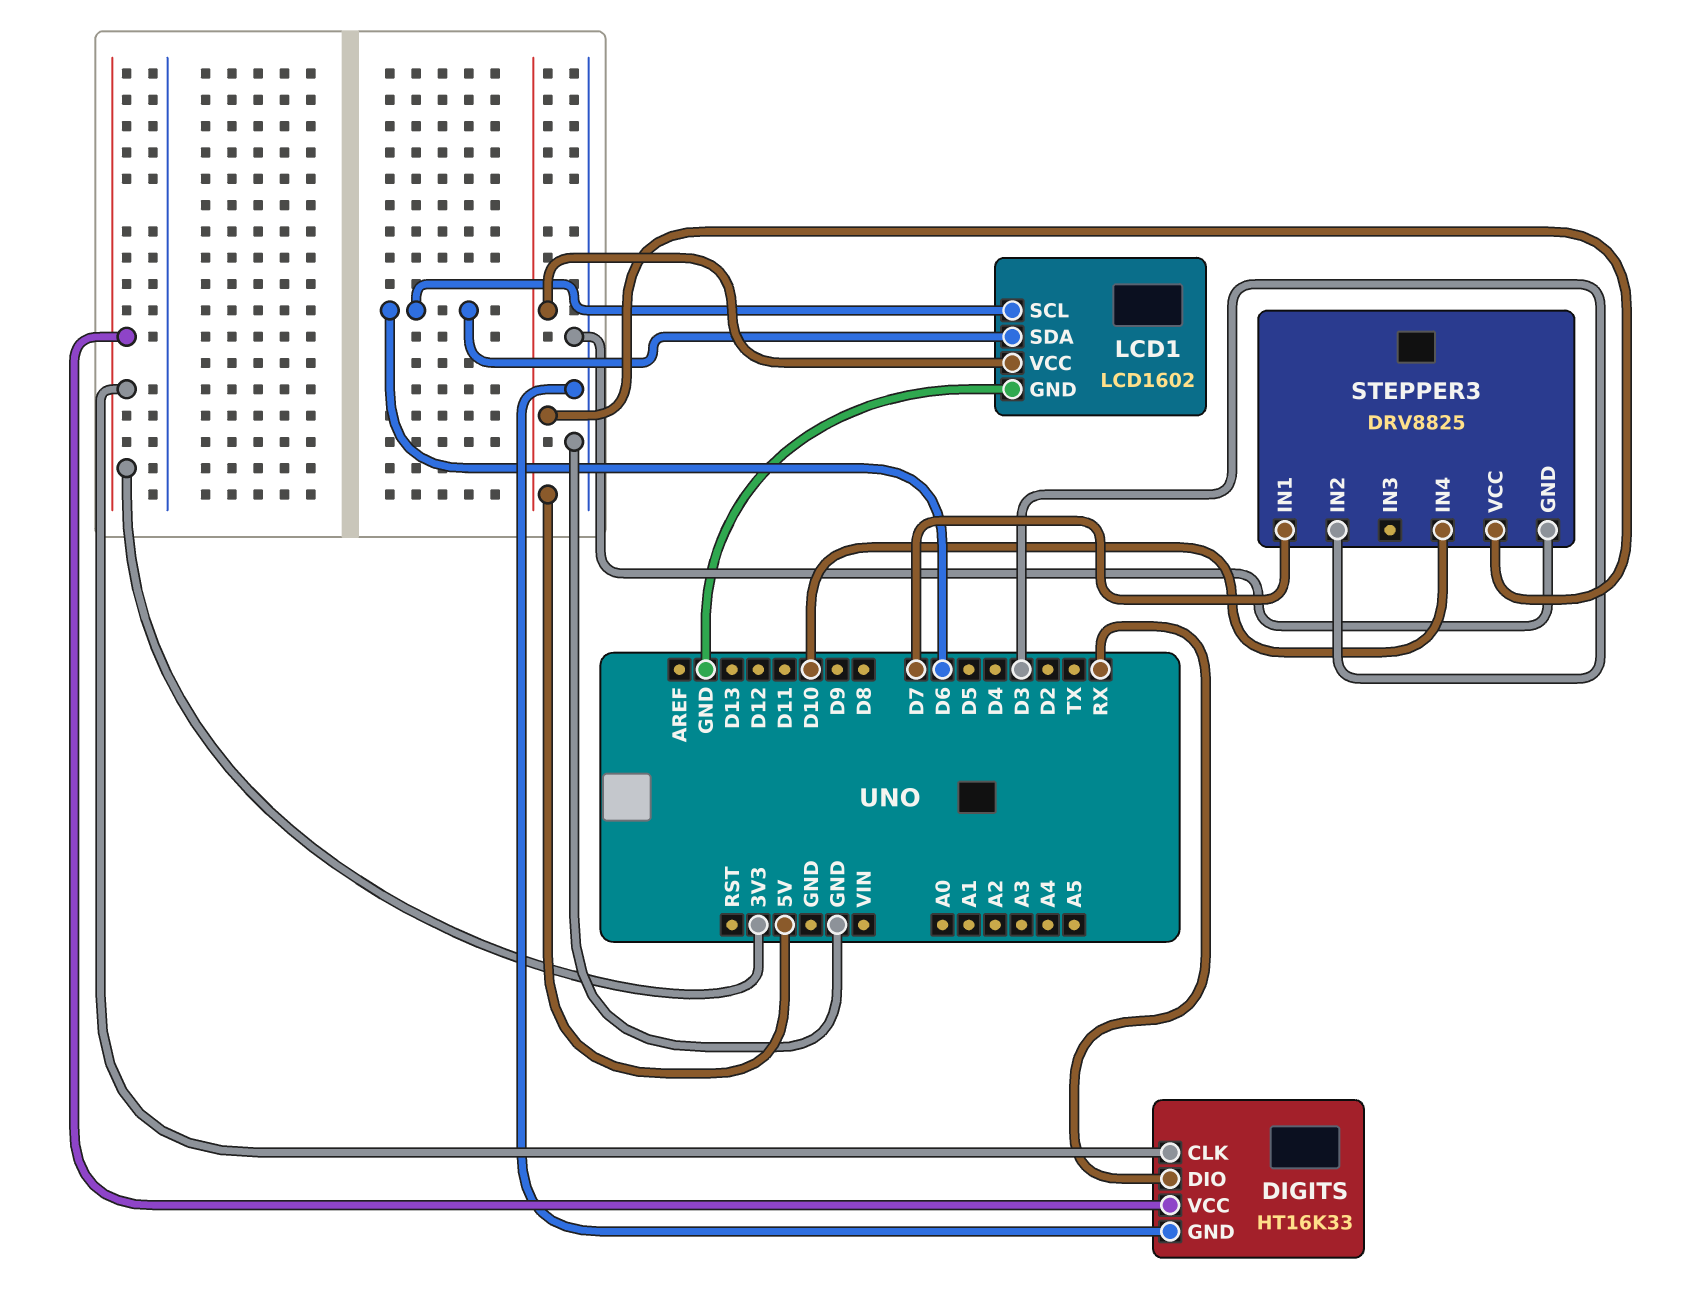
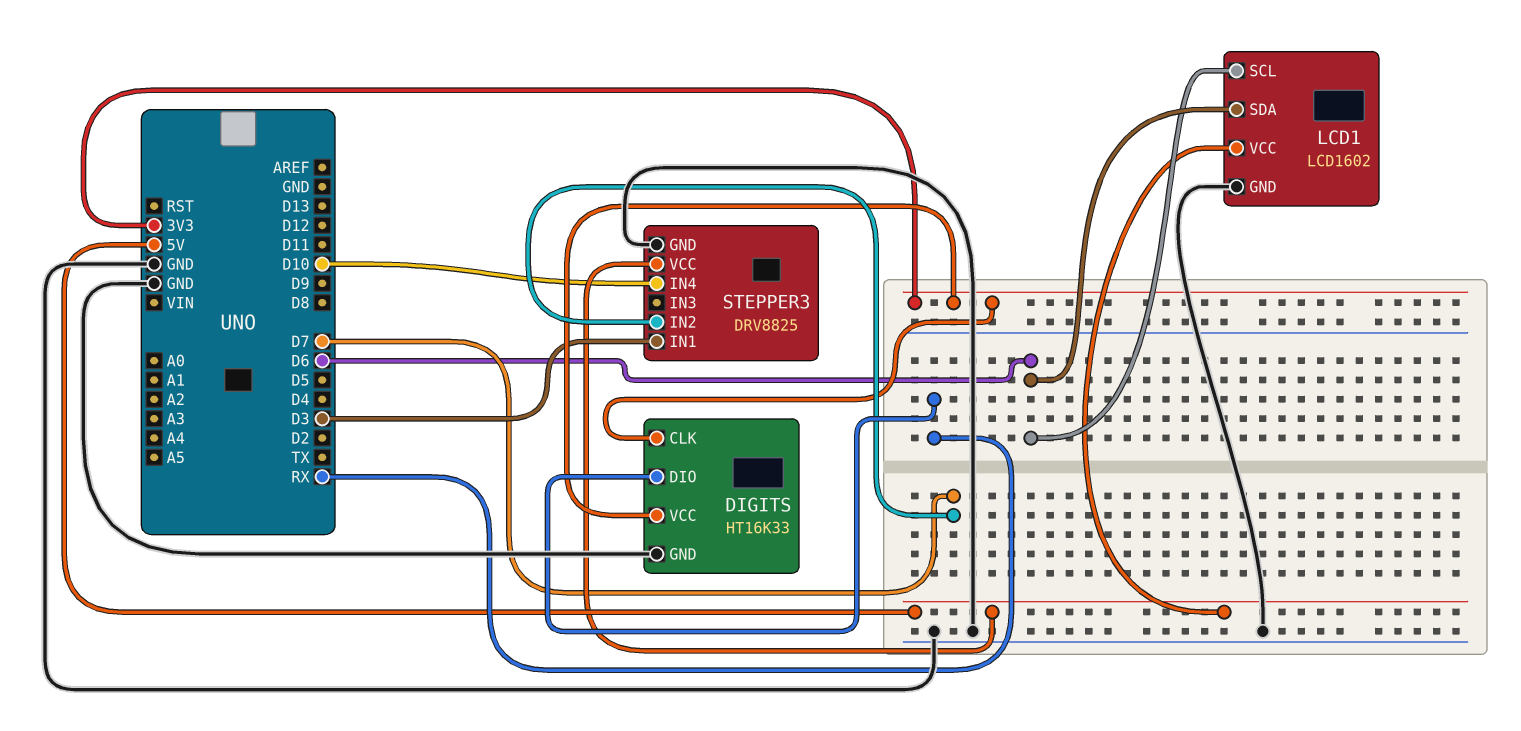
STEPPER3 pin IN1: D7 -> D3
STEPPER3 pin IN2: D3 -> D7

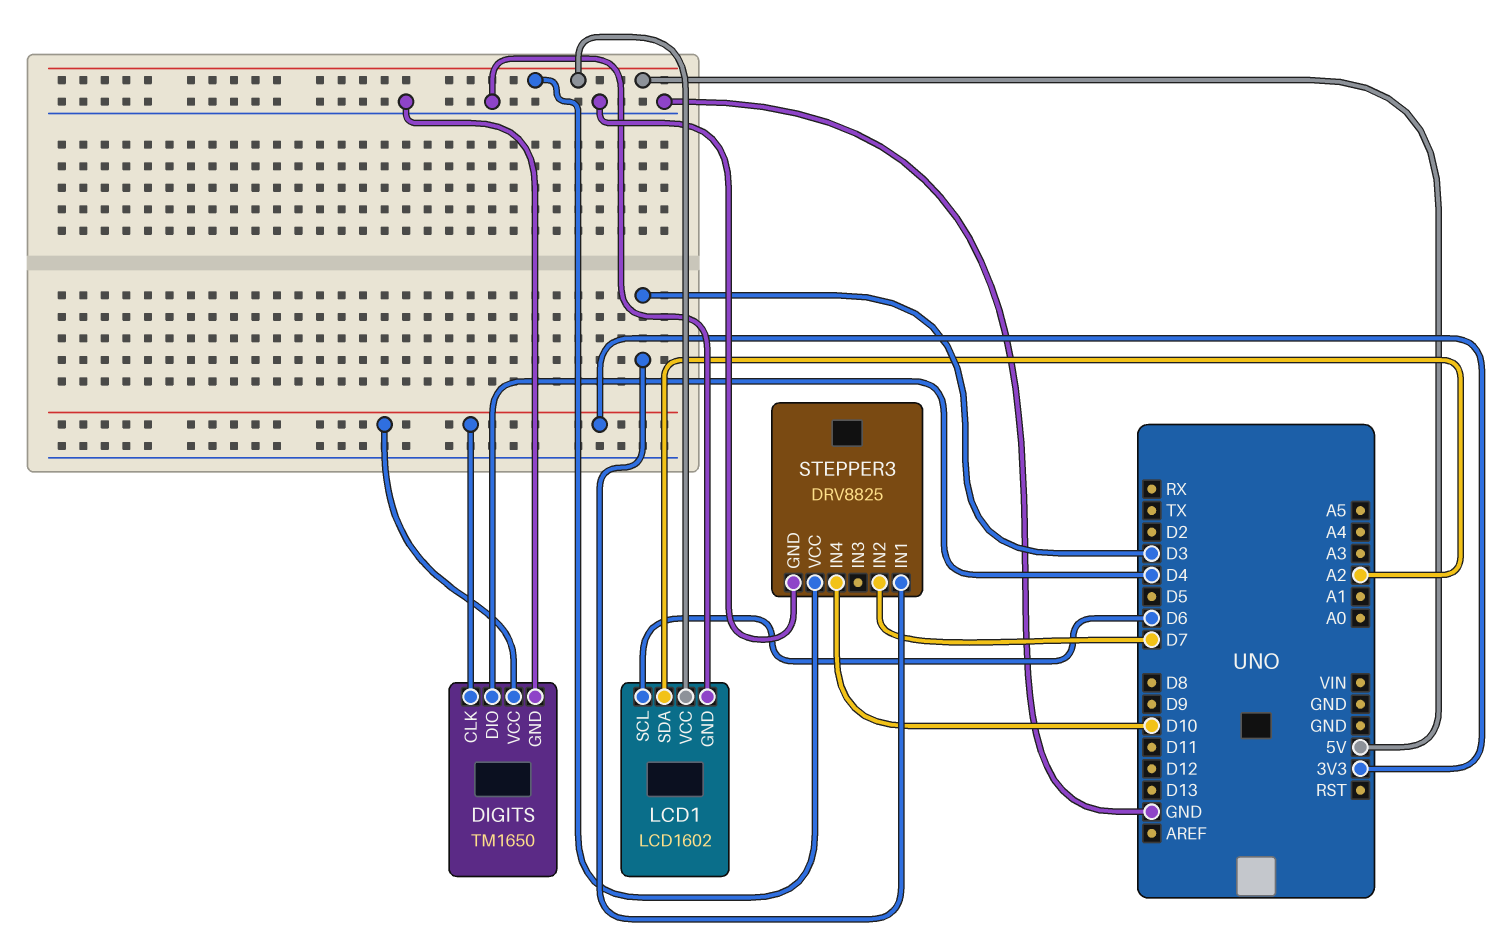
DIGITS: HT16K33 -> TM1650
DIGITS pin DIO: RX -> D4
LCD1 pin SDA: D6 -> A2

